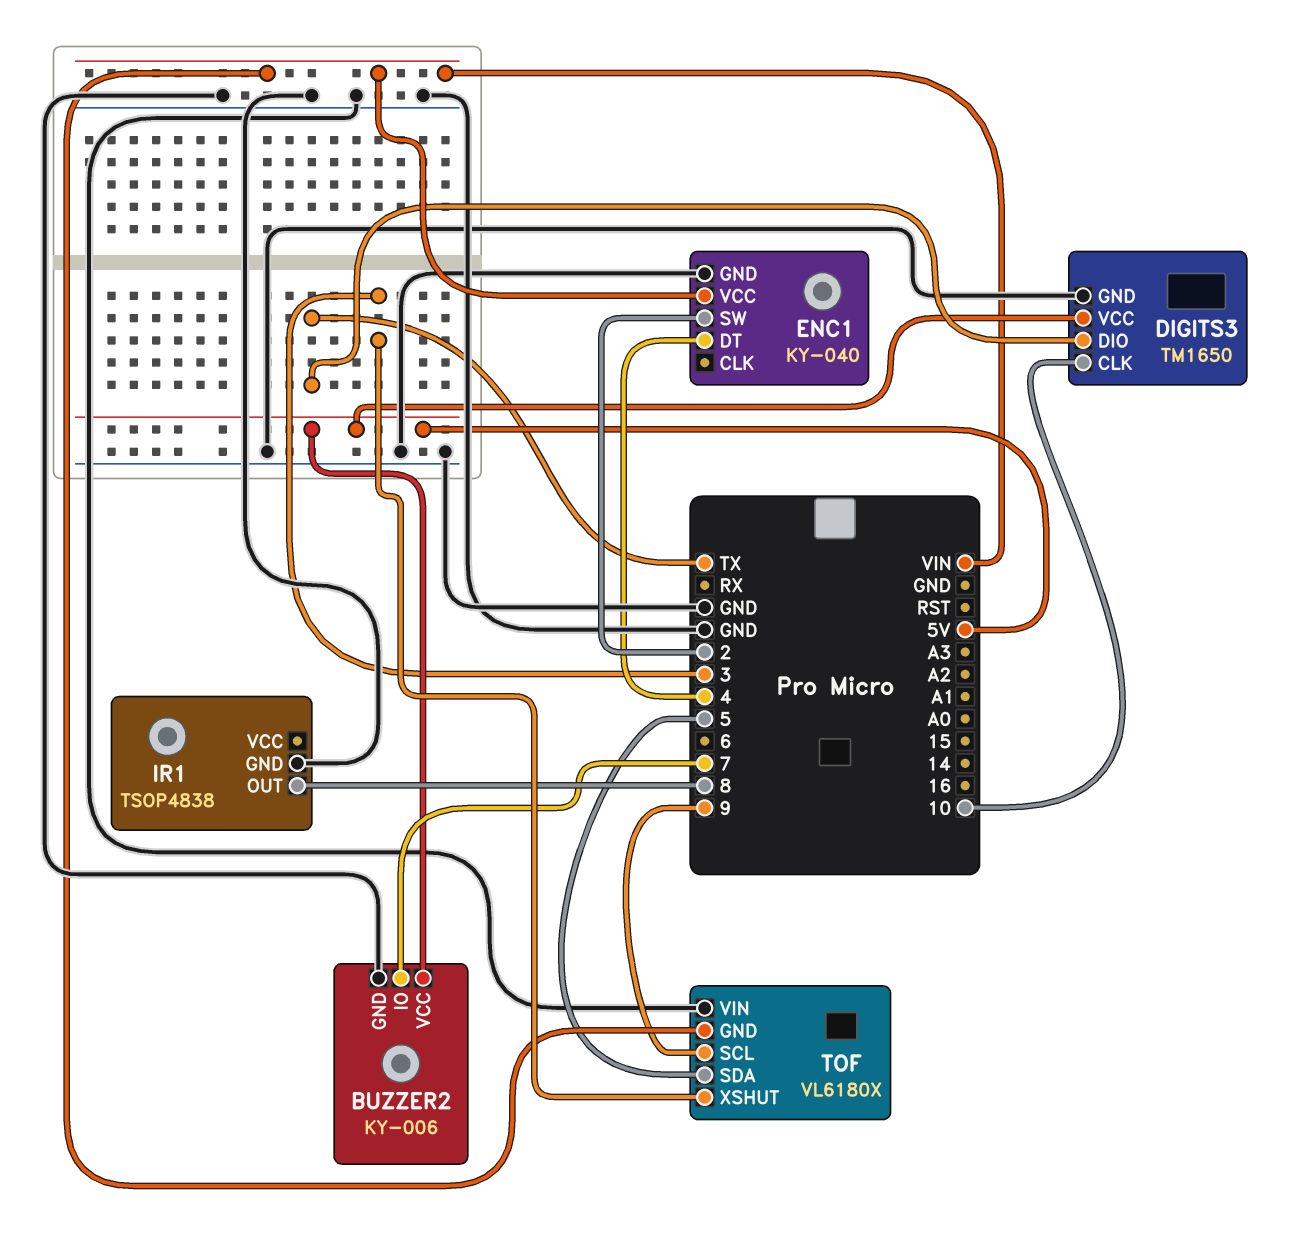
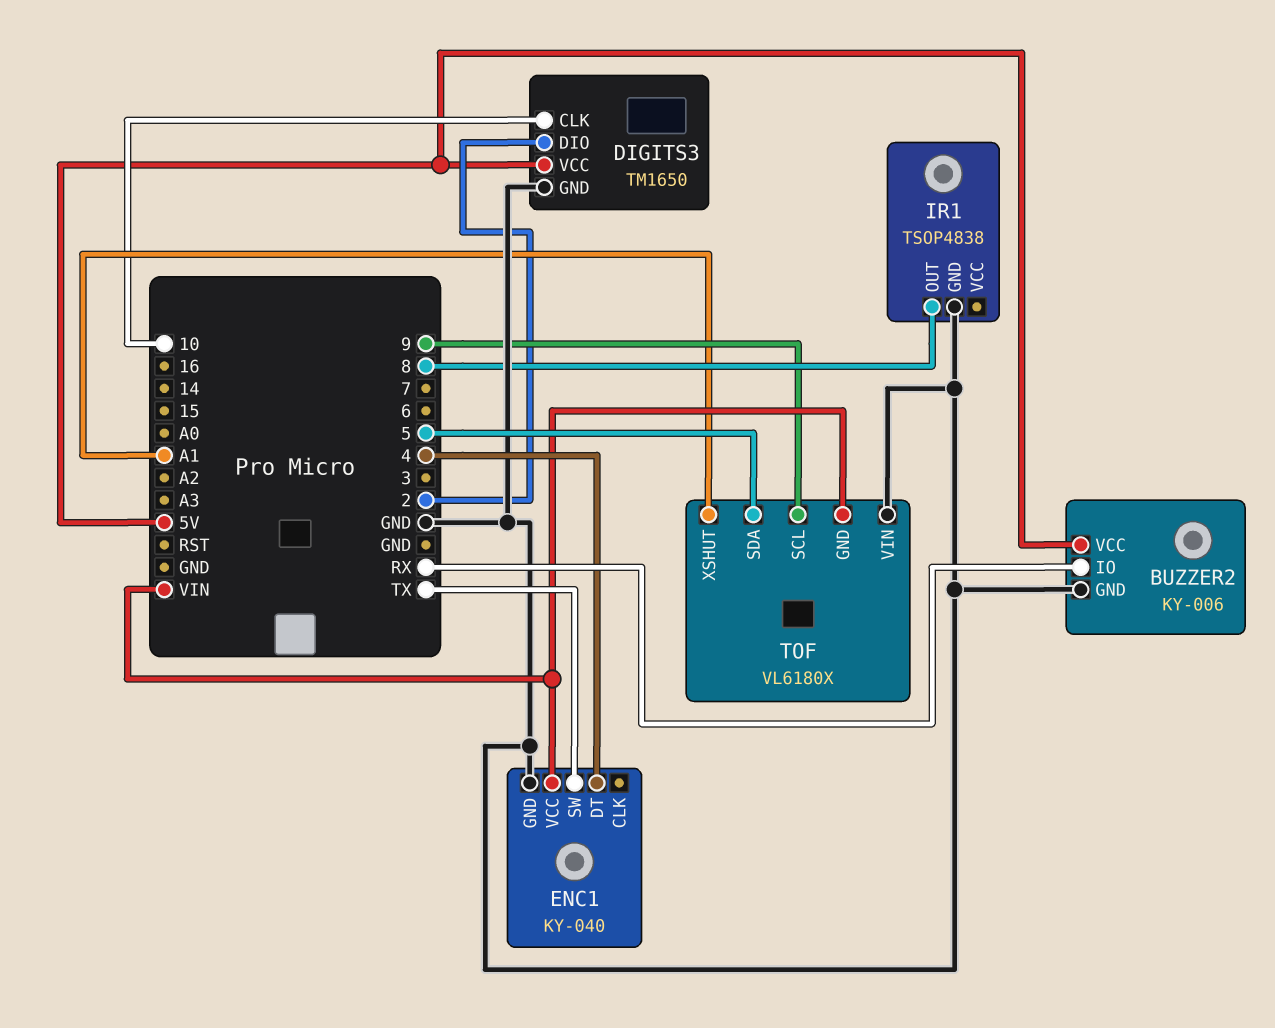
BUZZER2 pin IO: 7 -> RX
DIGITS3 pin DIO: TX -> 2
ENC1 pin SW: 2 -> TX
TOF pin XSHUT: 3 -> A1

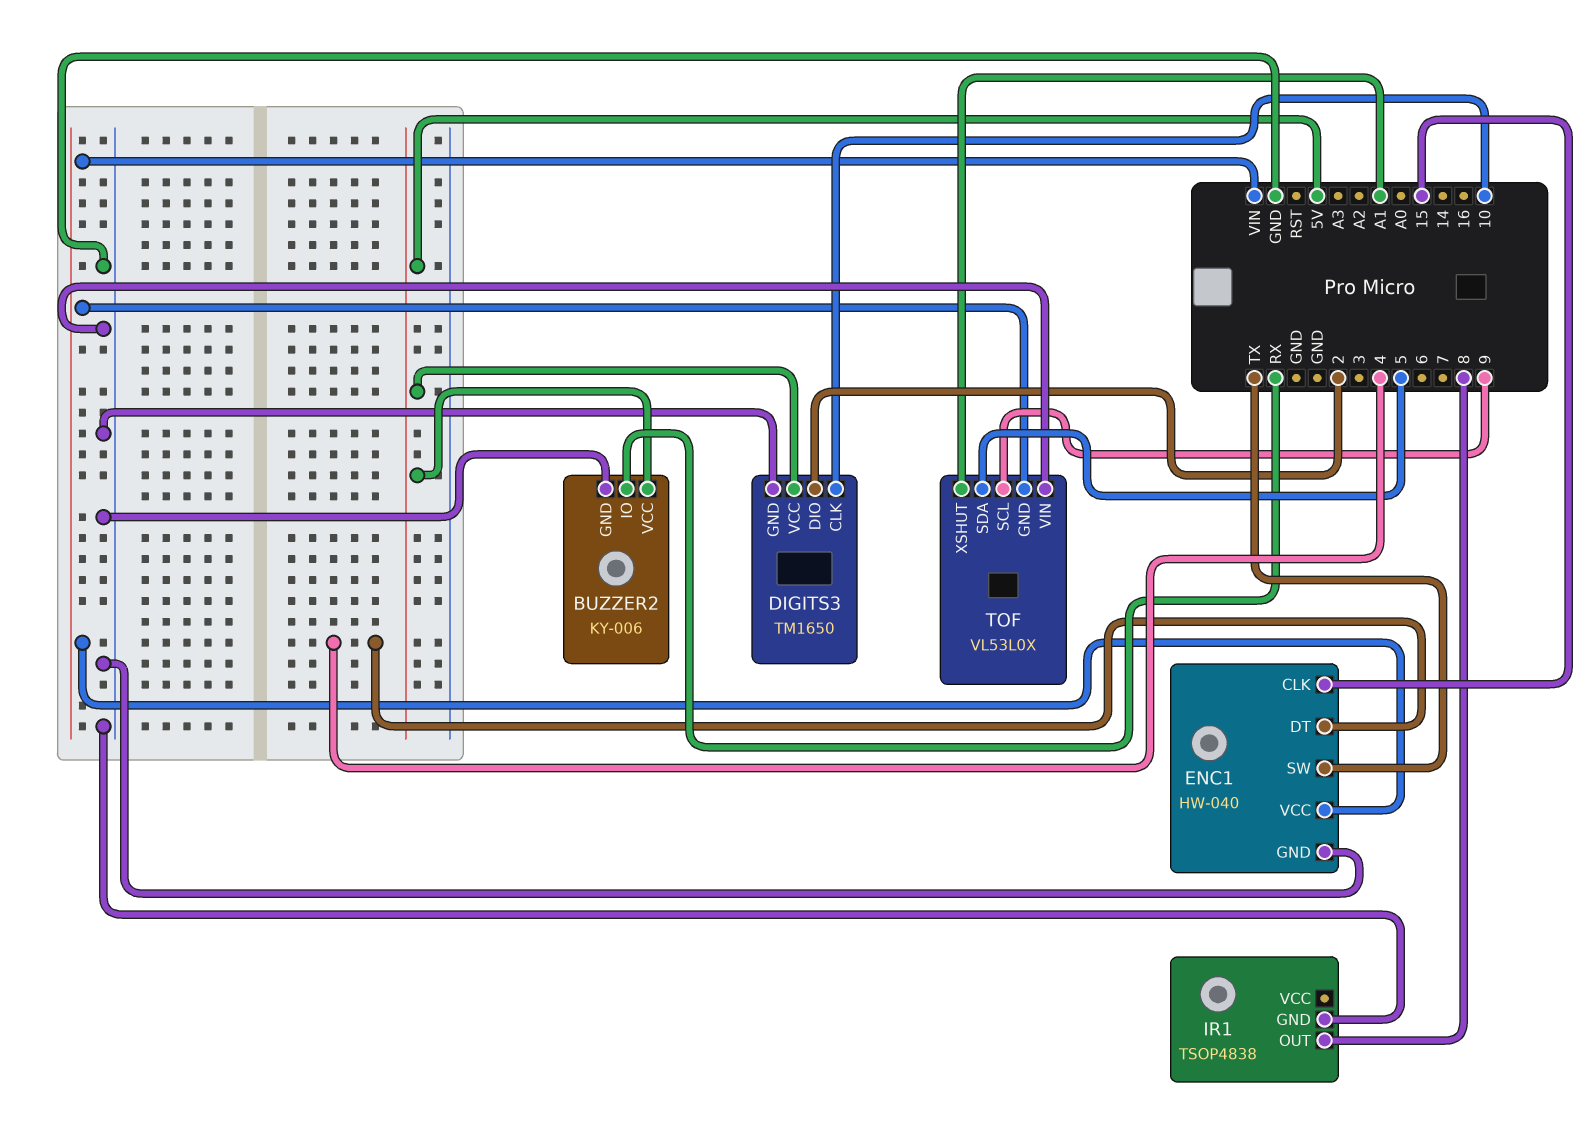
ENC1: KY-040 -> HW-040
ENC1 pin CLK: none -> 15
TOF: VL6180X -> VL53L0X

